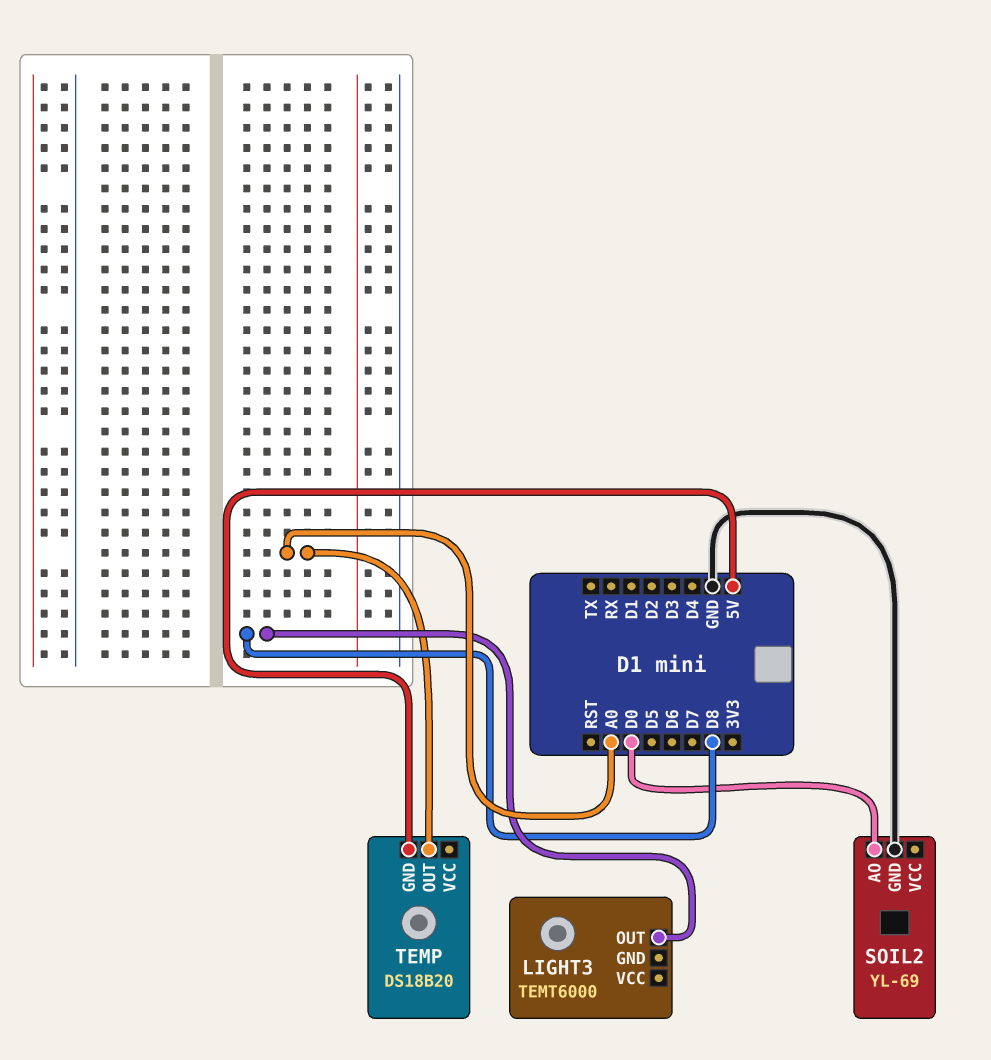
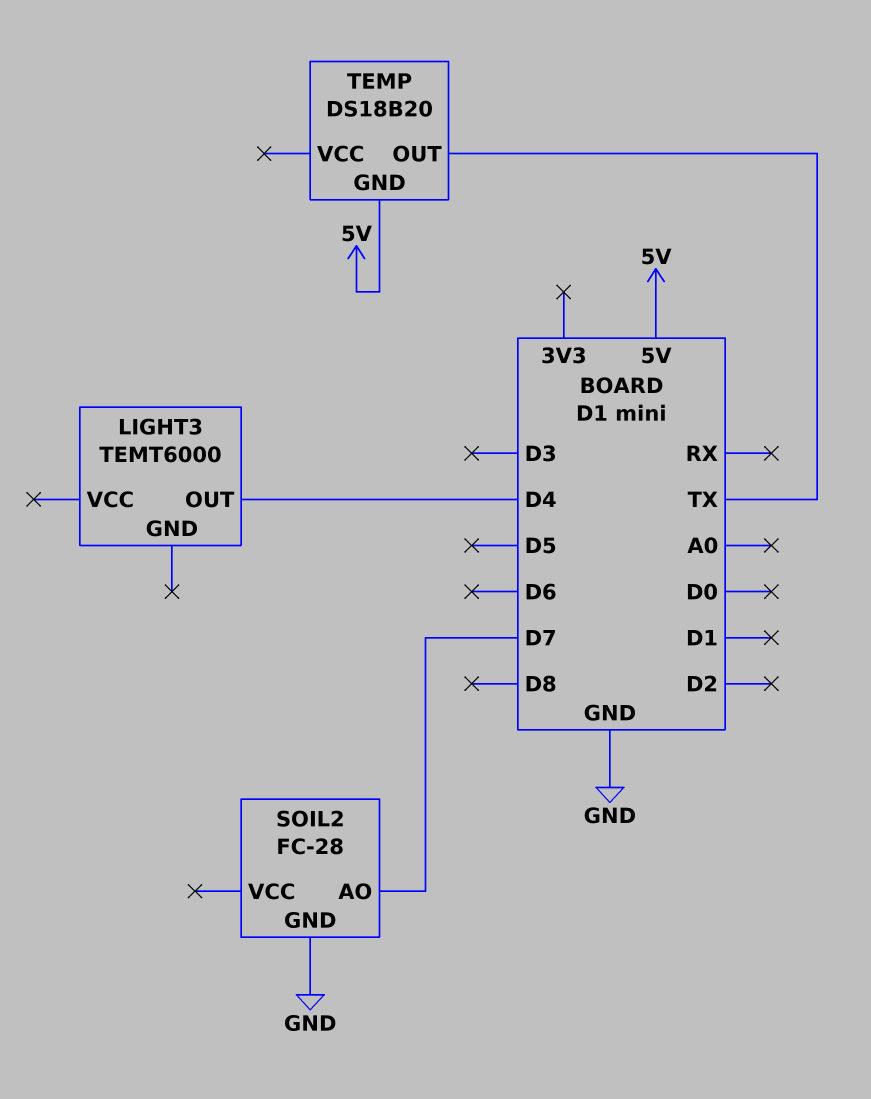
LIGHT3 pin OUT: D8 -> D4
SOIL2: YL-69 -> FC-28
SOIL2 pin AO: D0 -> D7
TEMP pin OUT: A0 -> TX

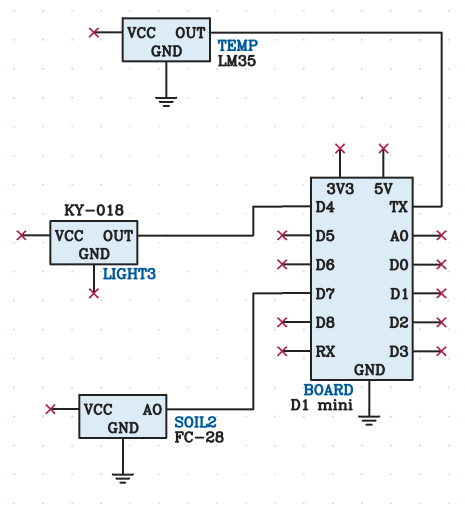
LIGHT3: TEMT6000 -> KY-018
TEMP: DS18B20 -> LM35
TEMP pin GND: 5V -> GND

